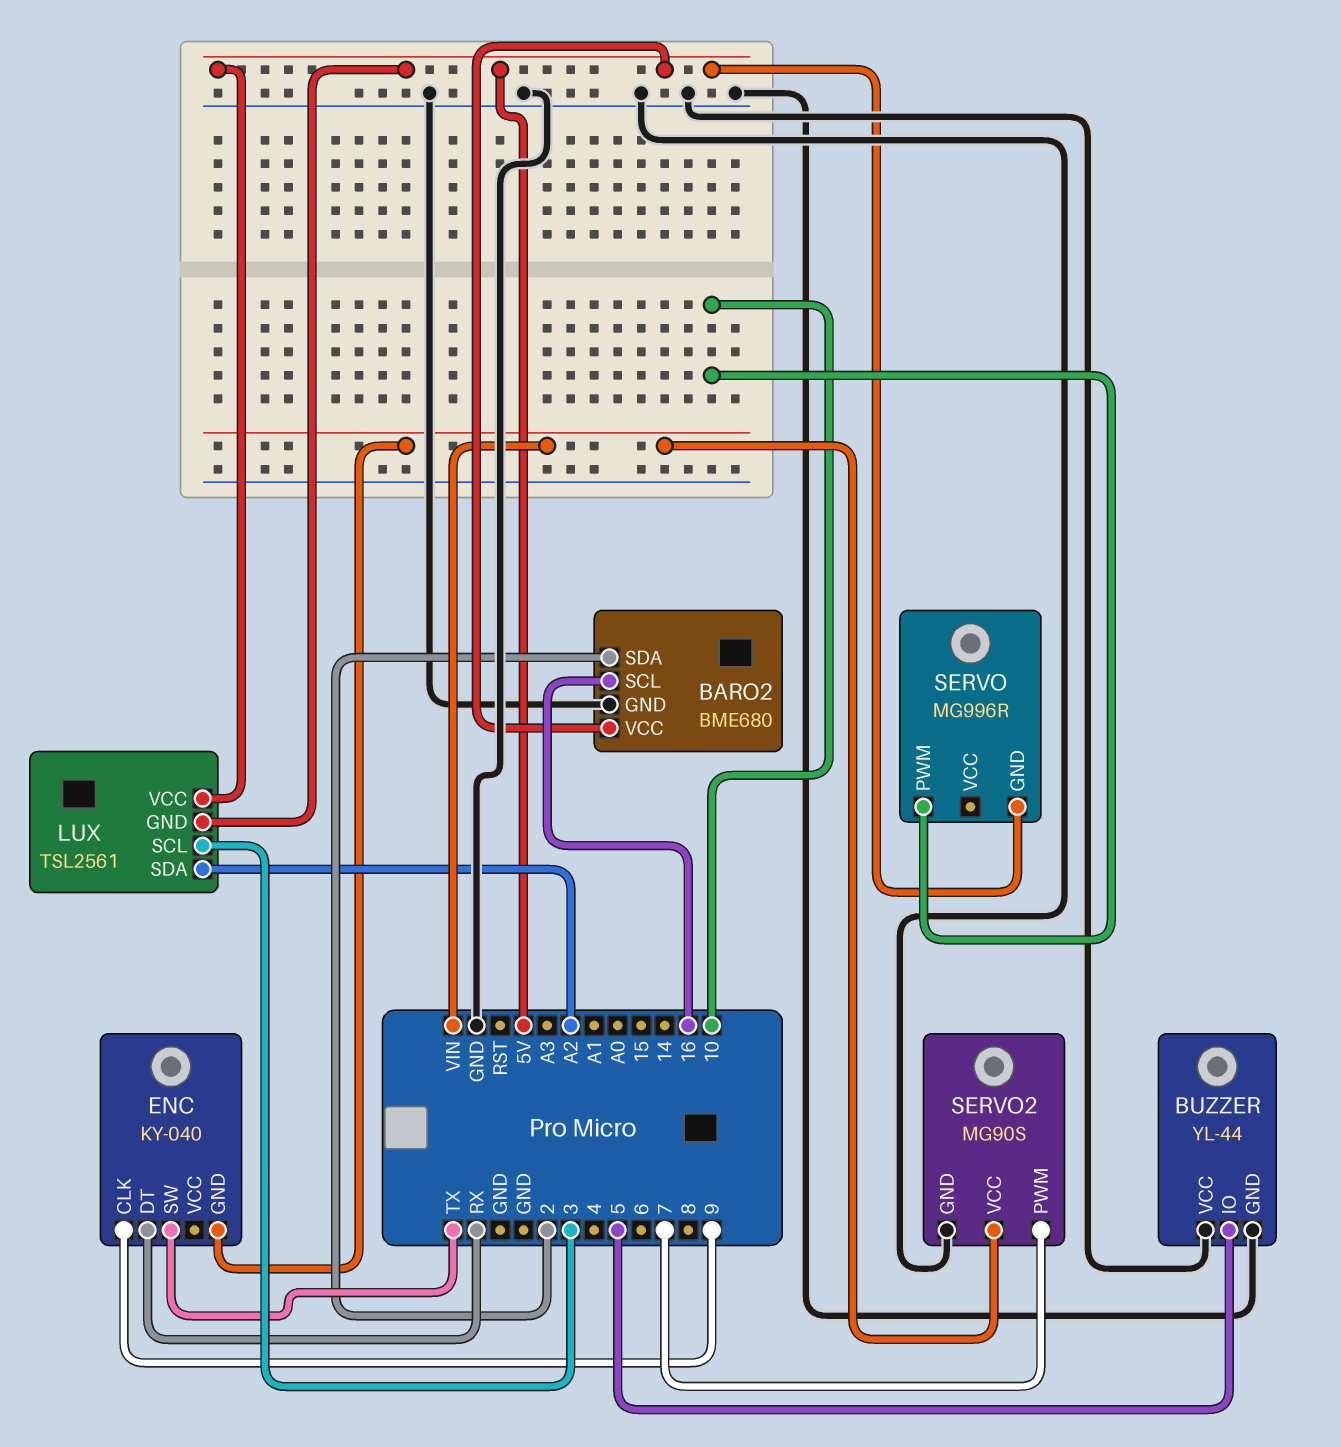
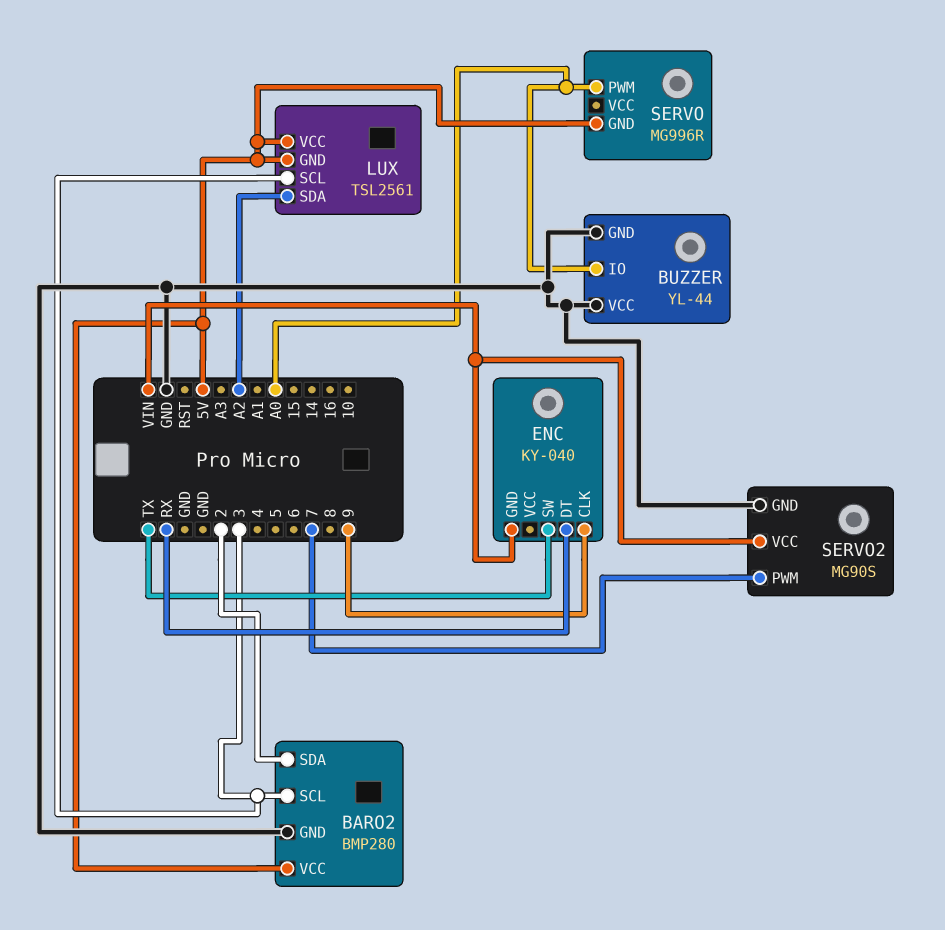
BARO2: BME680 -> BMP280
BARO2 pin SCL: 16 -> 3
BUZZER pin IO: 5 -> A0
SERVO pin PWM: 10 -> A0

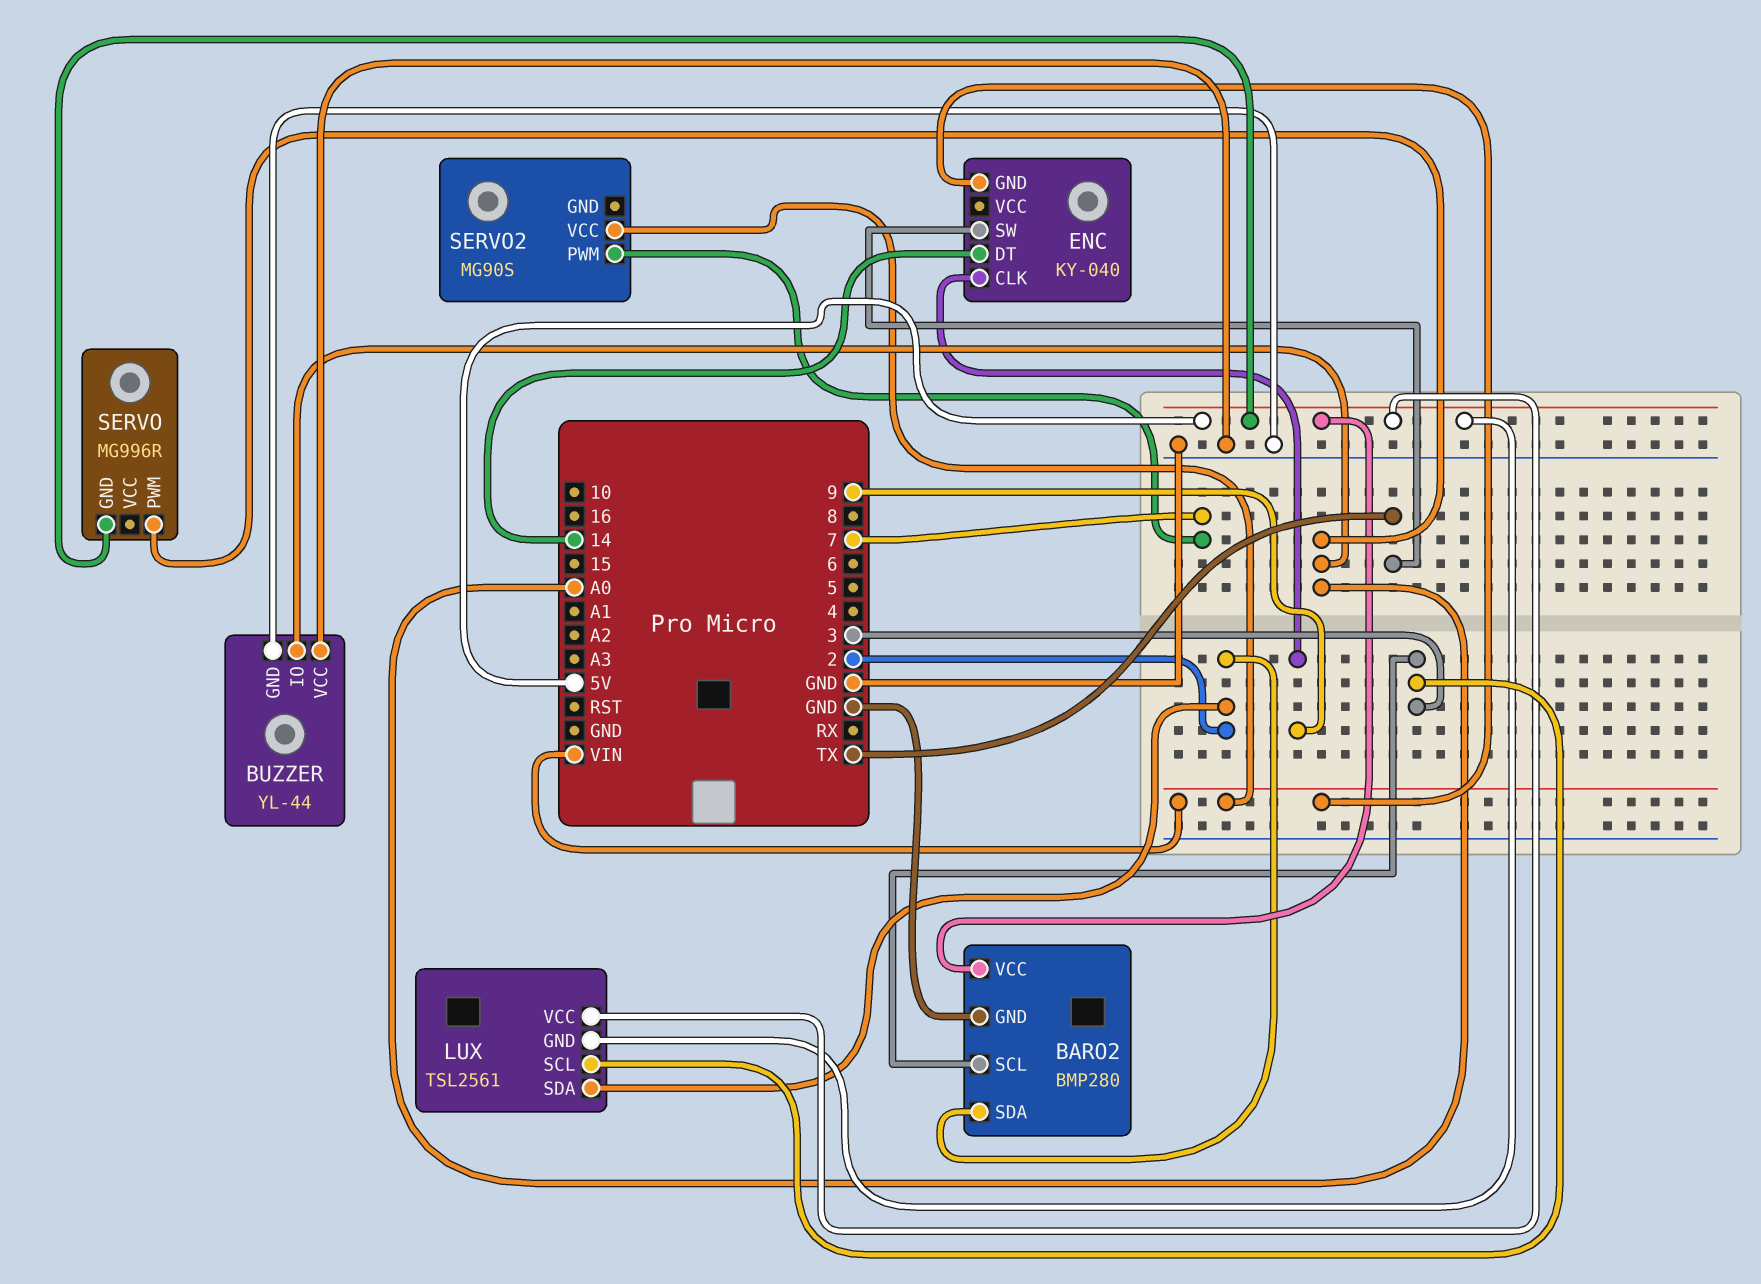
ENC pin DT: RX -> 14
LUX pin SDA: A2 -> 2
SERVO2 pin GND: GND -> none

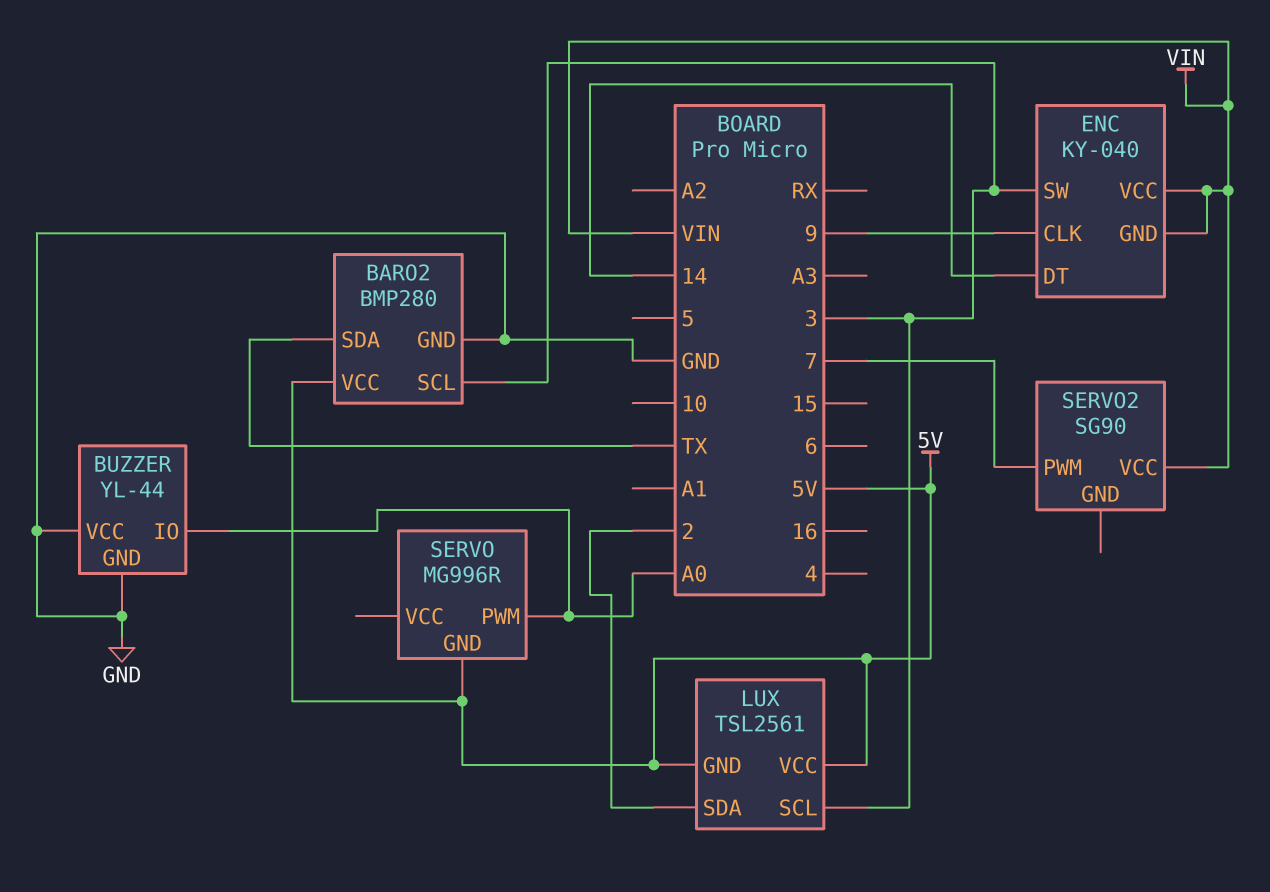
BARO2 pin SDA: 2 -> TX
ENC pin SW: TX -> 3
ENC pin VCC: none -> VIN
SERVO2: MG90S -> SG90

